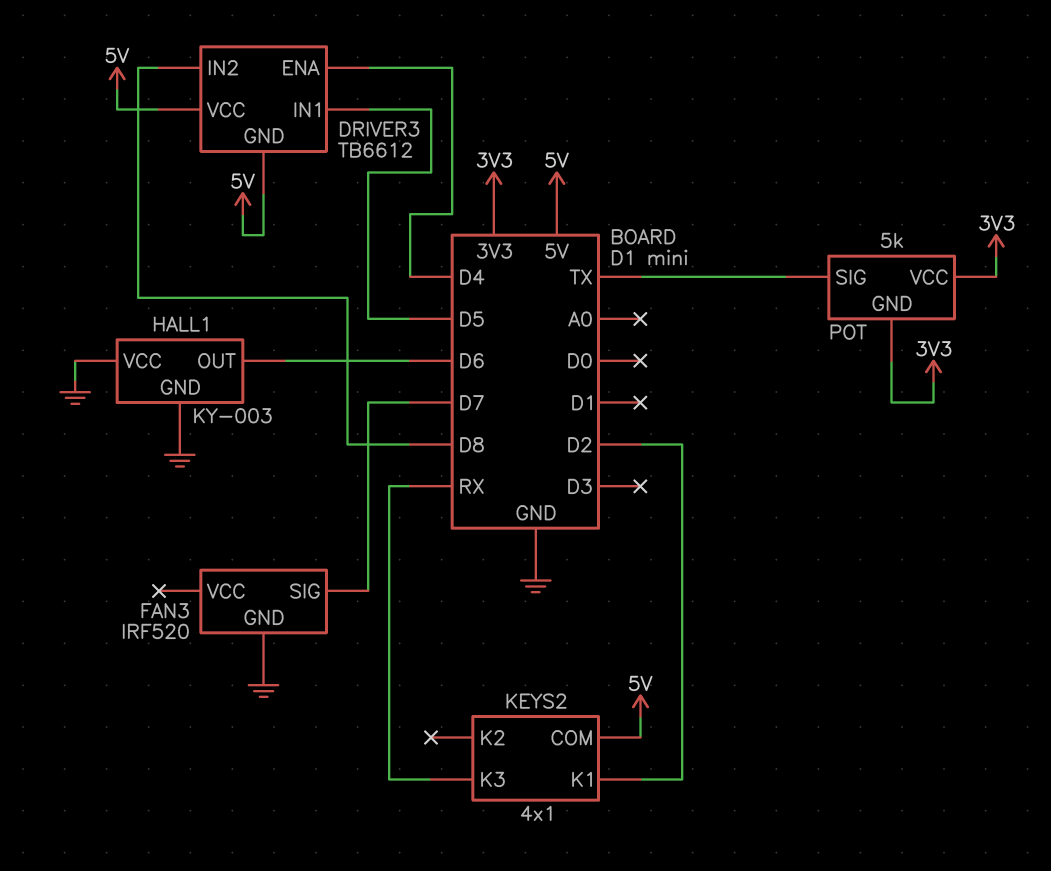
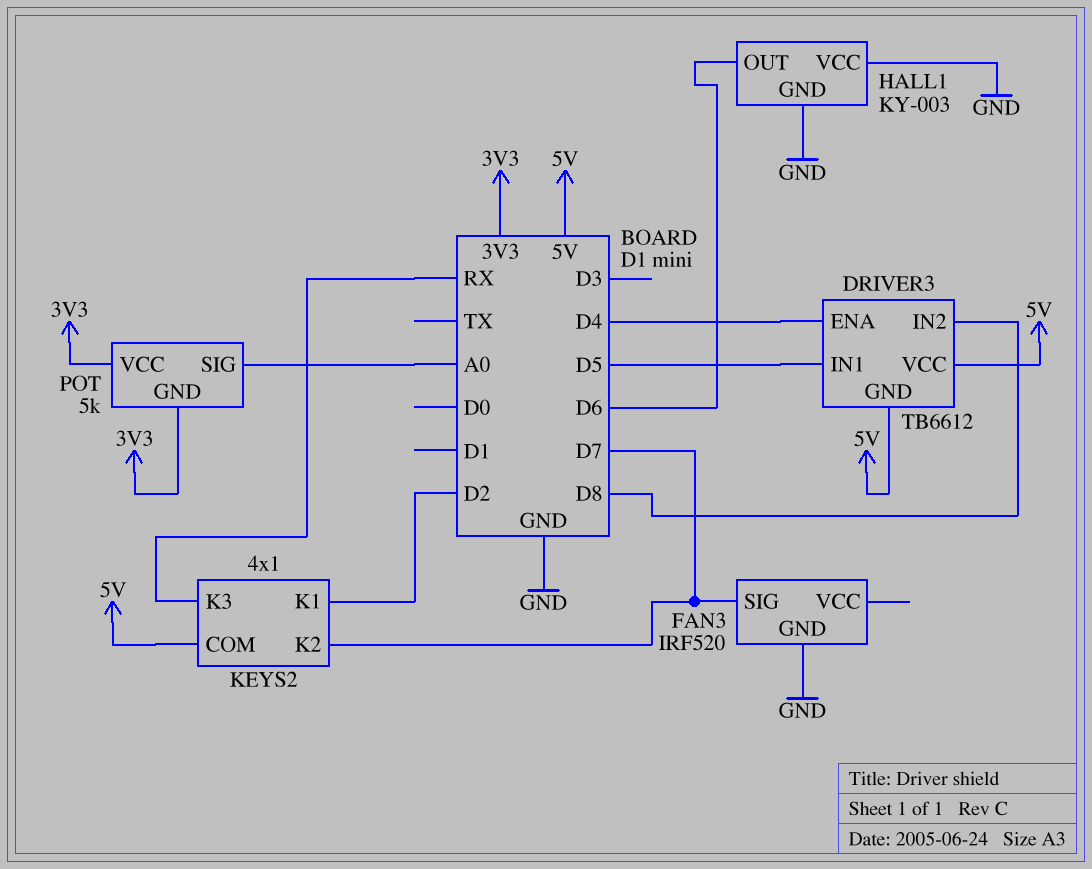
KEYS2 pin K2: none -> D7
POT pin SIG: TX -> A0

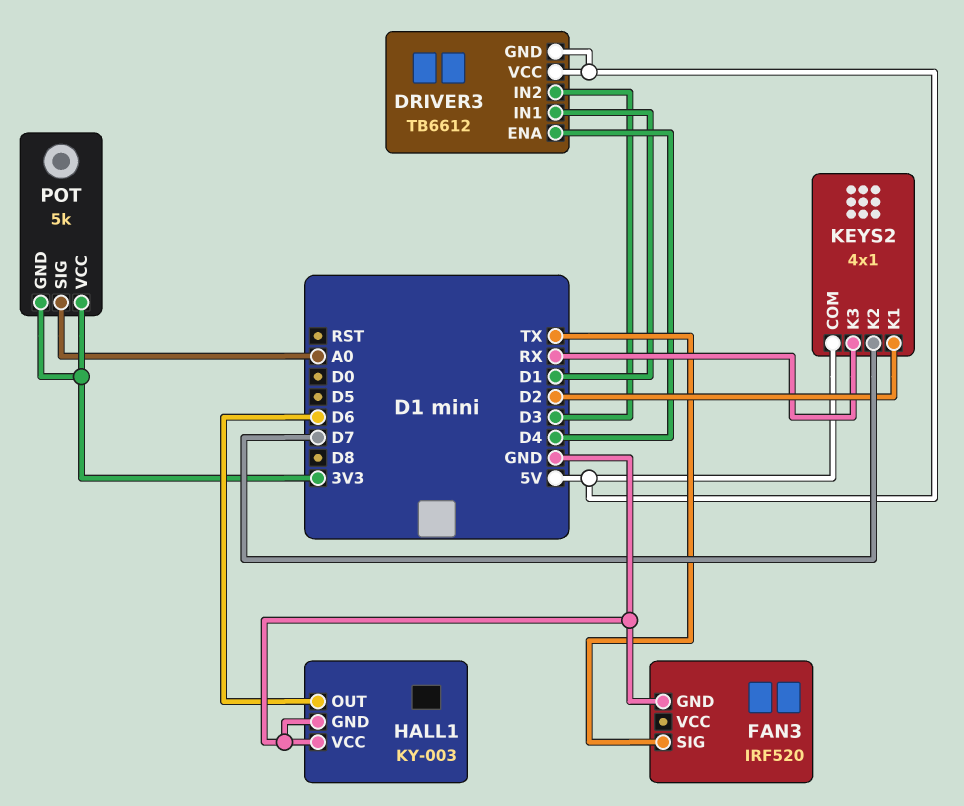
DRIVER3 pin IN1: D5 -> D1
DRIVER3 pin IN2: D8 -> D3
FAN3 pin SIG: D7 -> TX

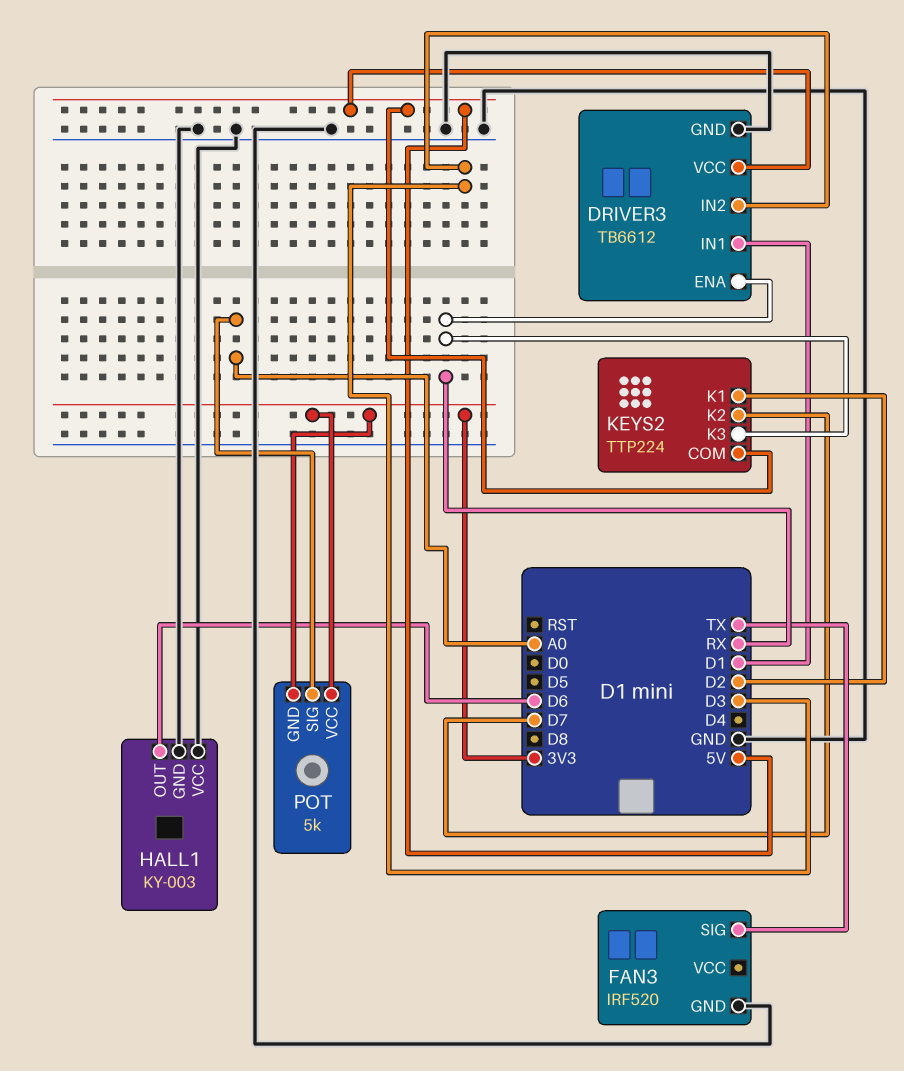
DRIVER3 pin ENA: D4 -> RX
DRIVER3 pin GND: 5V -> GND
KEYS2: 4x1 -> TTP224

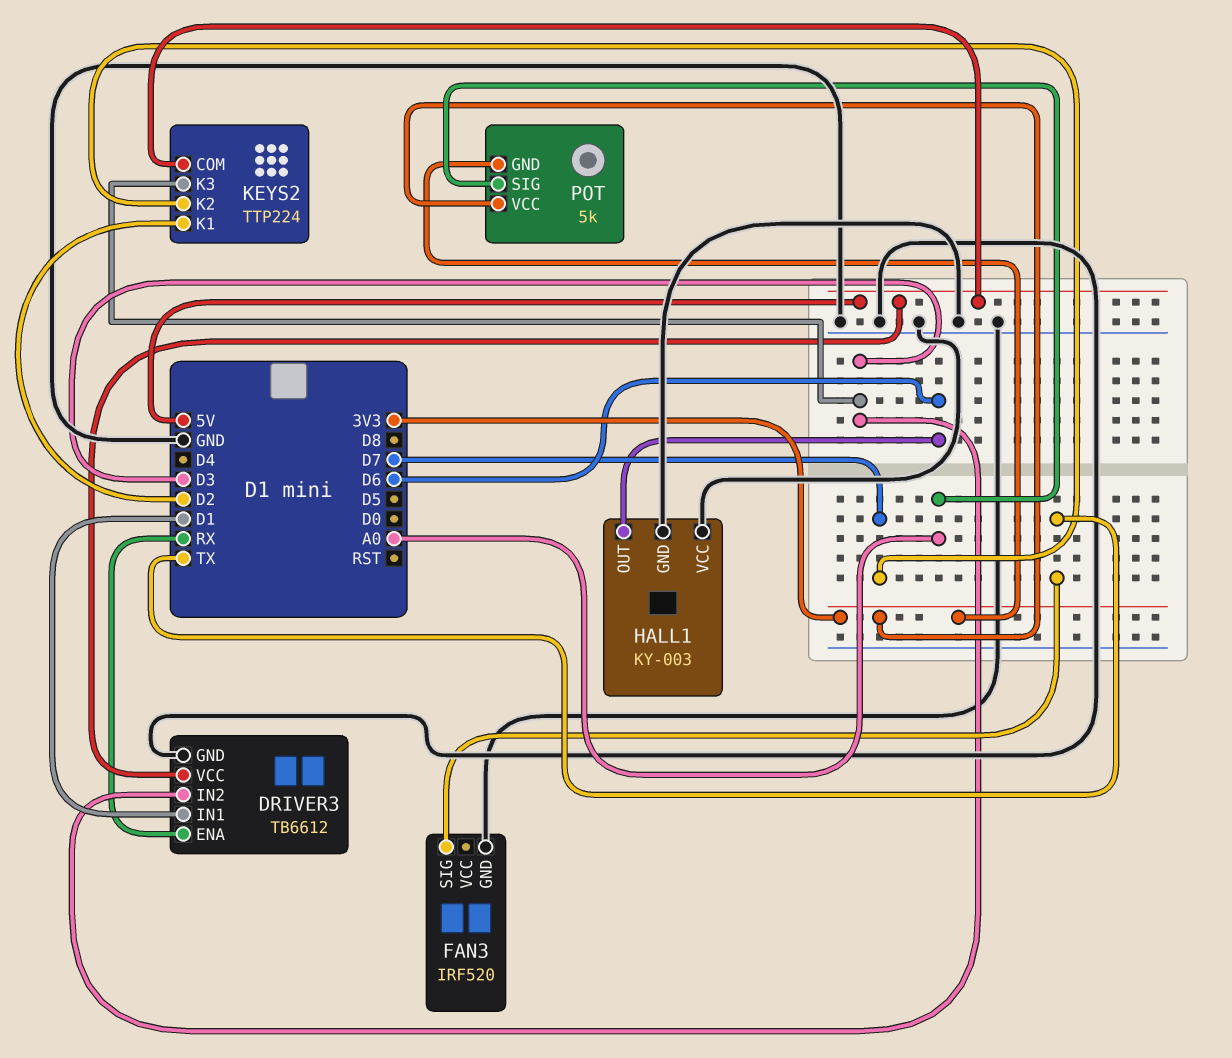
KEYS2 pin K3: RX -> D3

